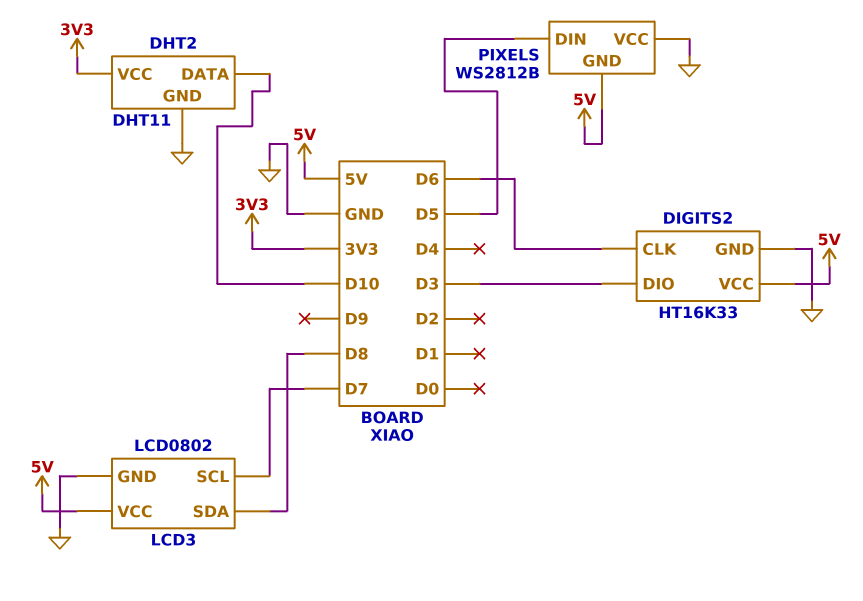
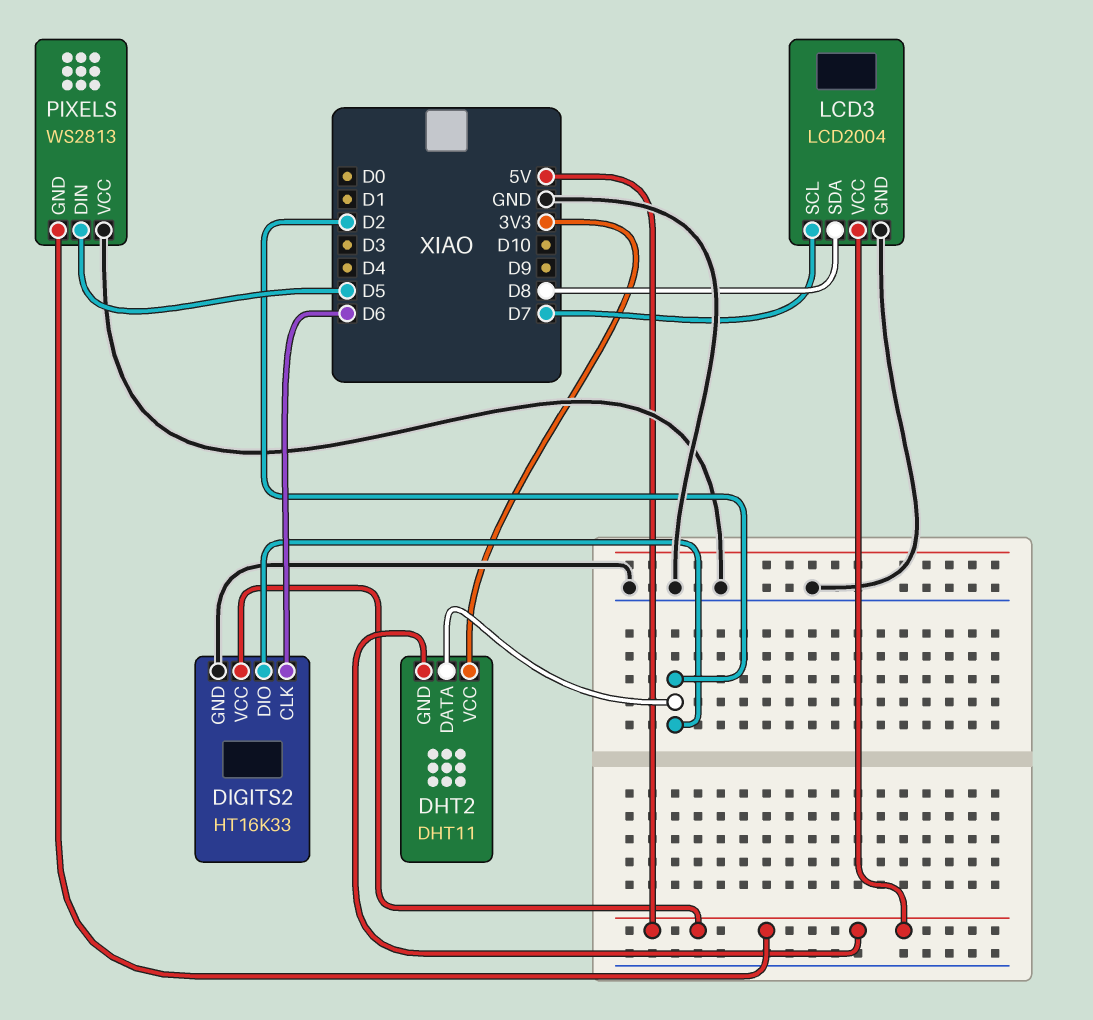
DHT2 pin DATA: D10 -> D2
DHT2 pin GND: GND -> 5V
DIGITS2 pin DIO: D3 -> D2
LCD3: LCD0802 -> LCD2004
PIXELS: WS2812B -> WS2813

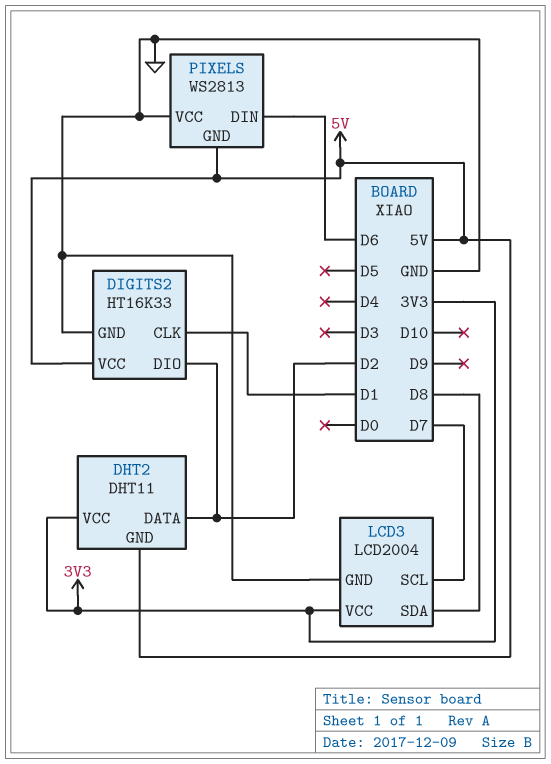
DIGITS2 pin CLK: D6 -> D1
LCD3 pin VCC: 5V -> 3V3
PIXELS pin DIN: D5 -> D6

